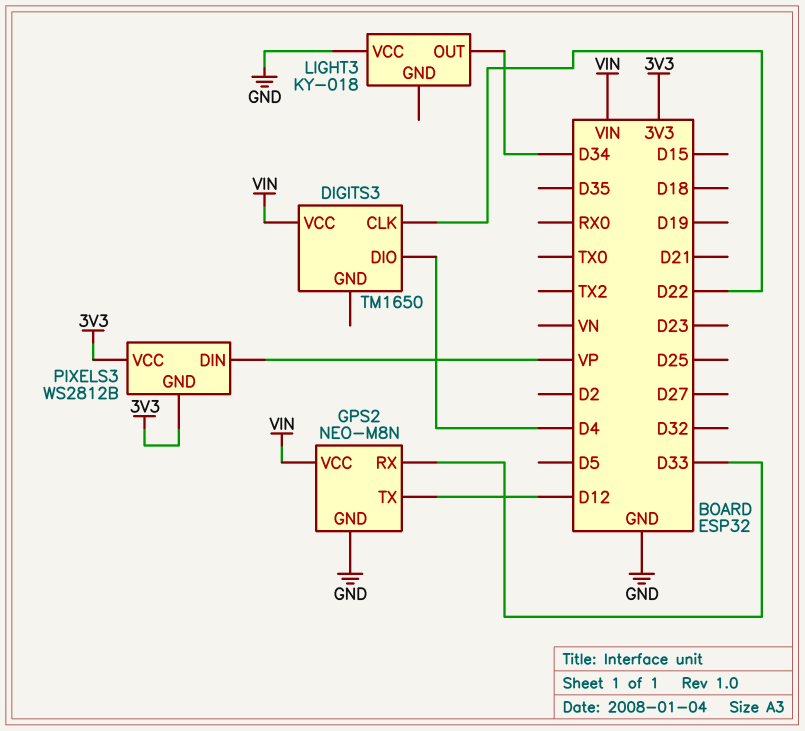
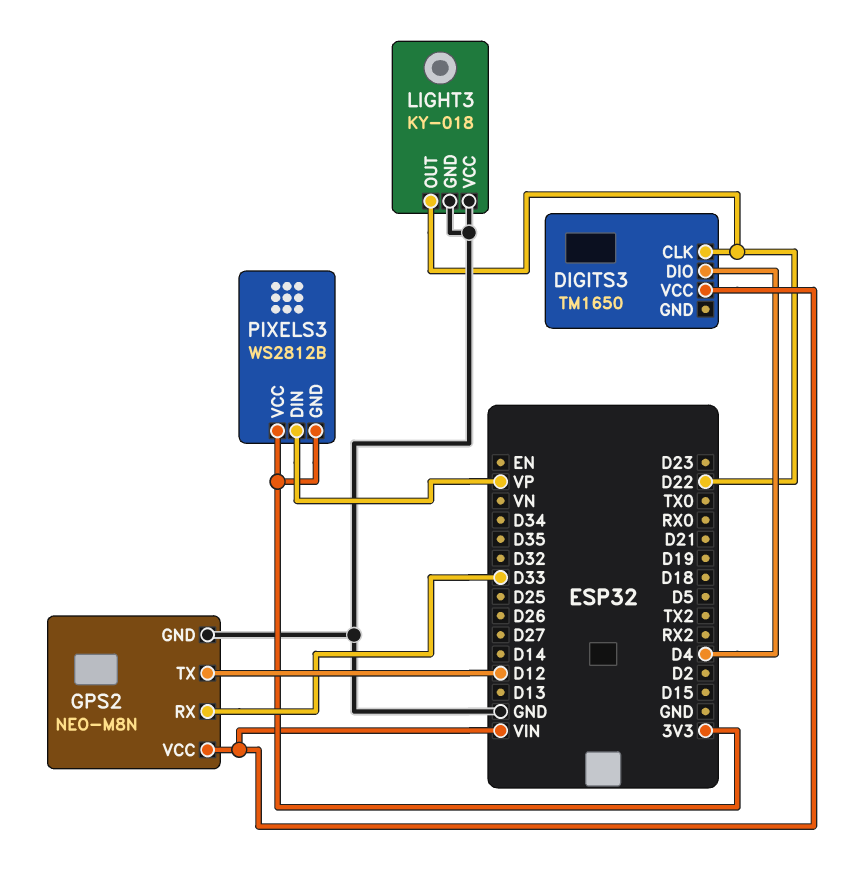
LIGHT3 pin GND: none -> GND
LIGHT3 pin OUT: D34 -> D22

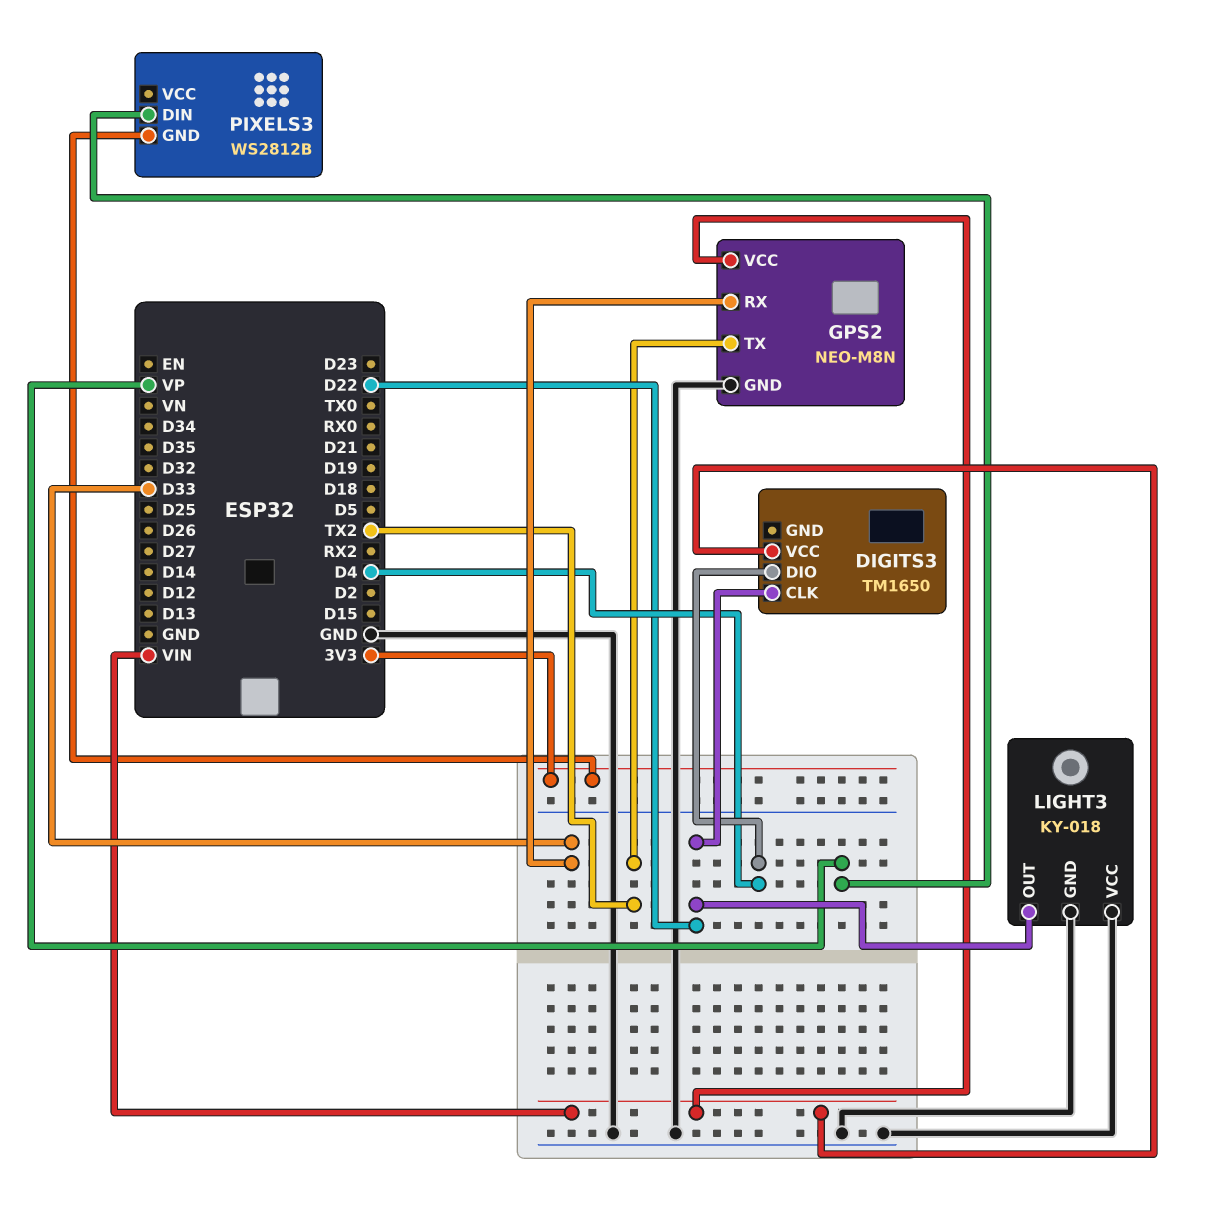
GPS2 pin TX: D12 -> TX2
PIXELS3 pin VCC: 3V3 -> none

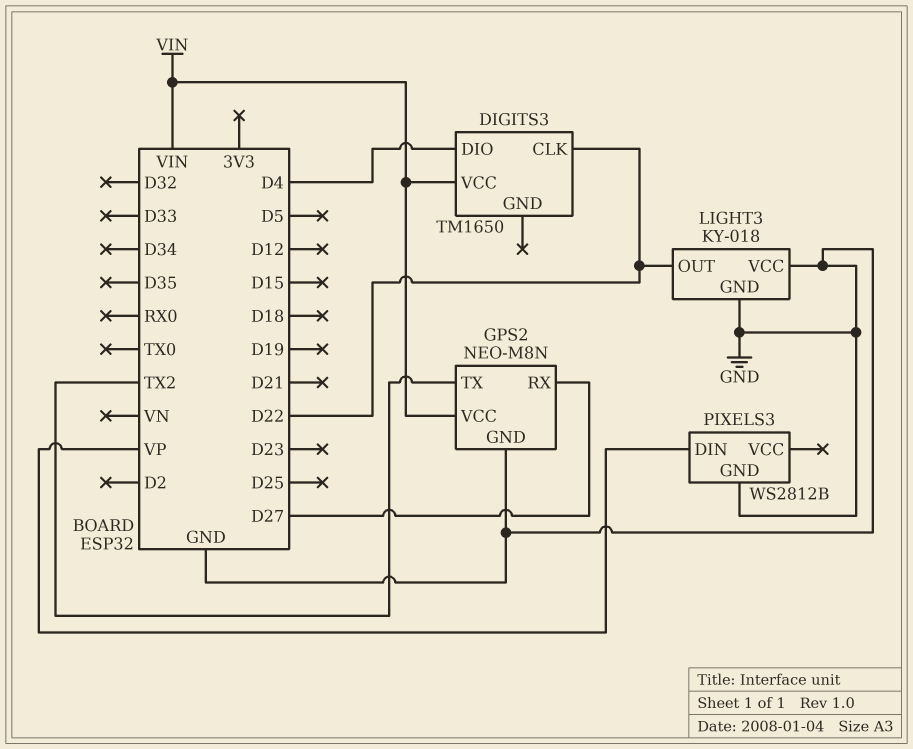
GPS2 pin RX: D33 -> D27
PIXELS3 pin GND: 3V3 -> GND

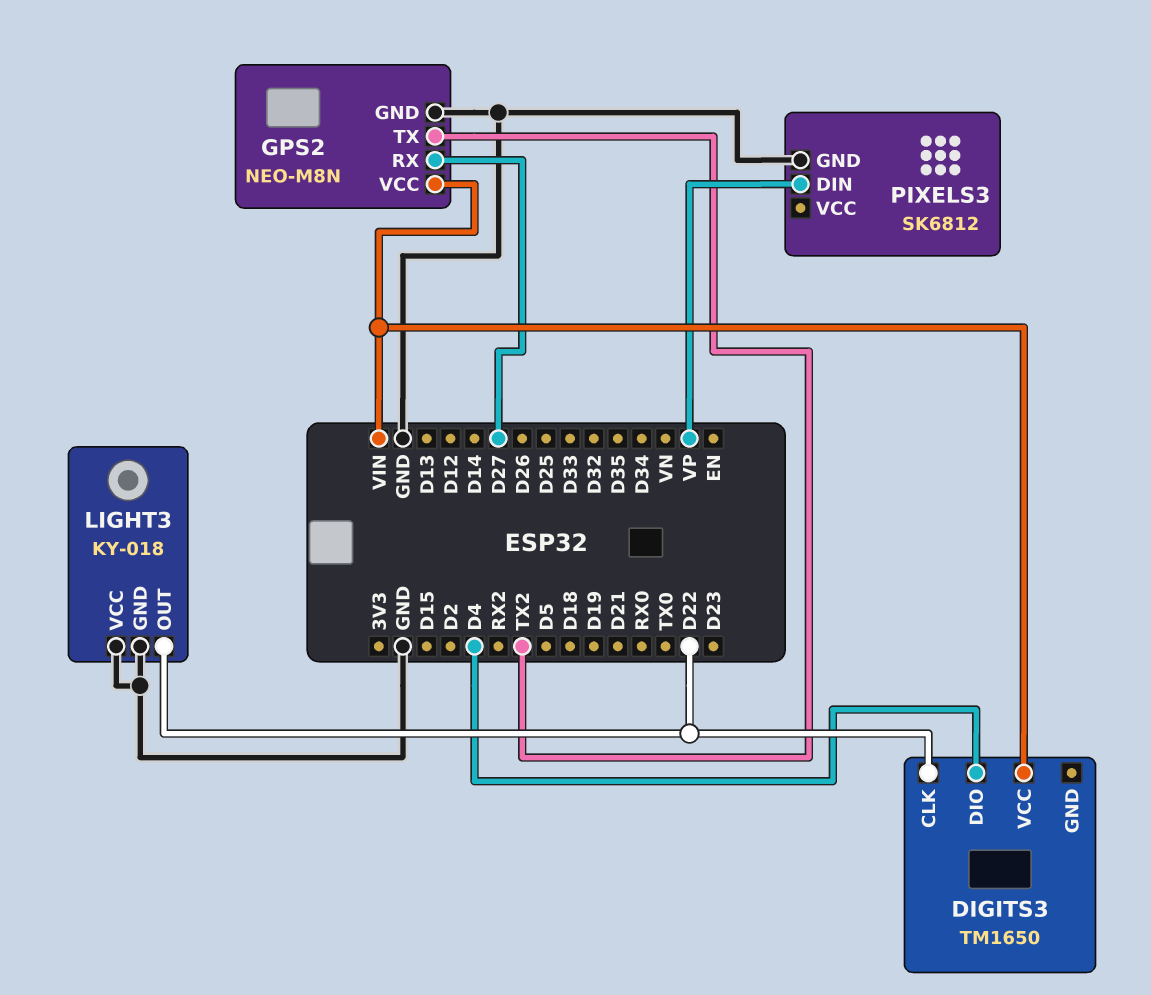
PIXELS3: WS2812B -> SK6812

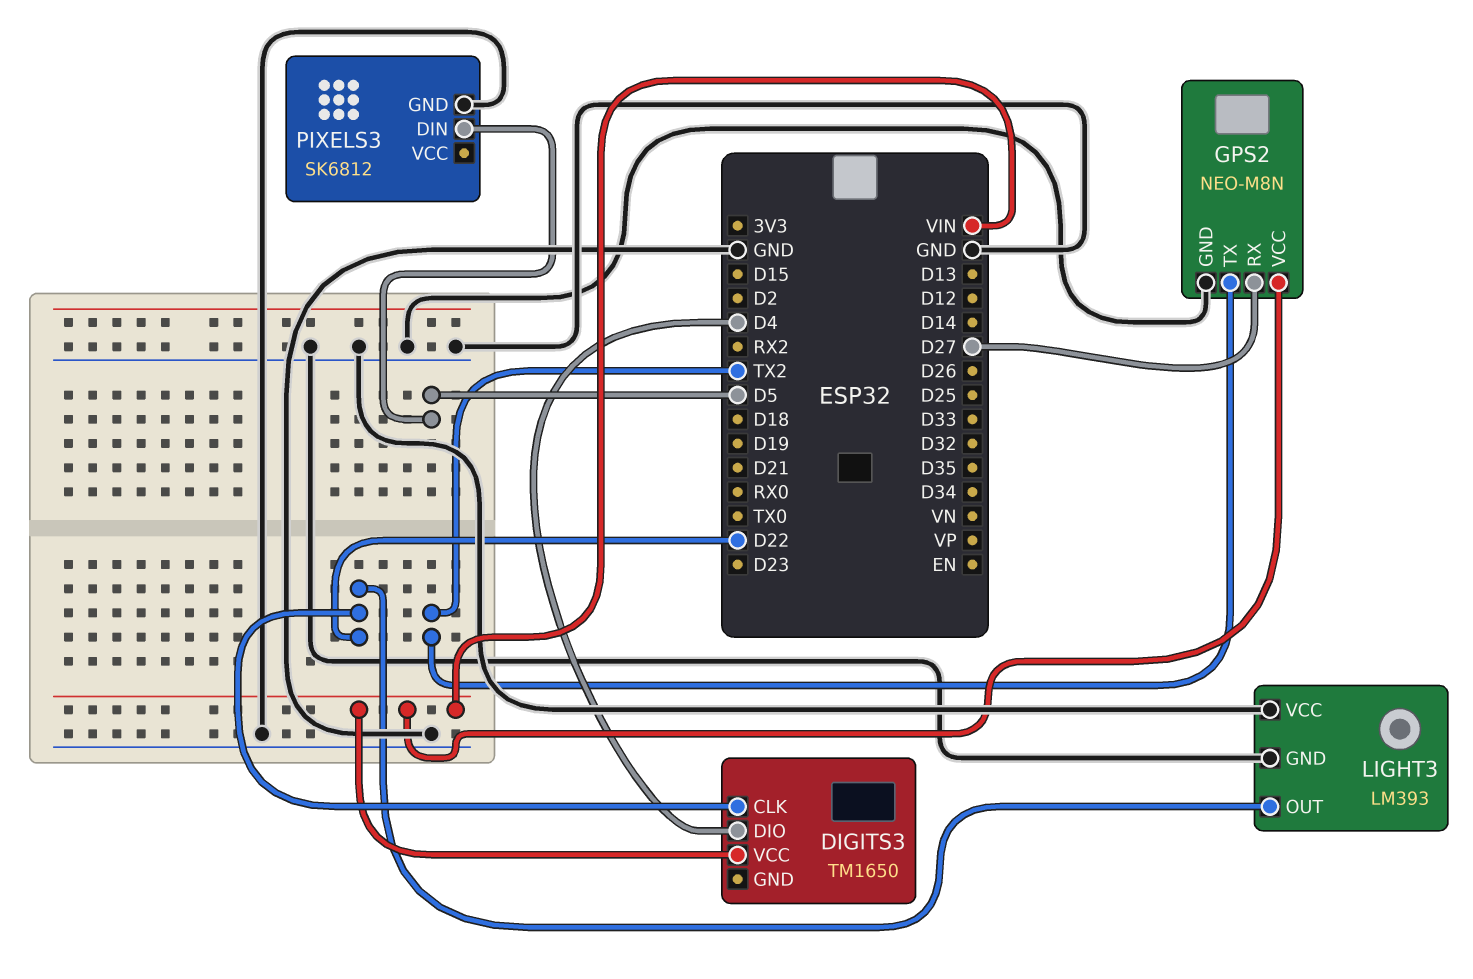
LIGHT3: KY-018 -> LM393
PIXELS3 pin DIN: VP -> D5

